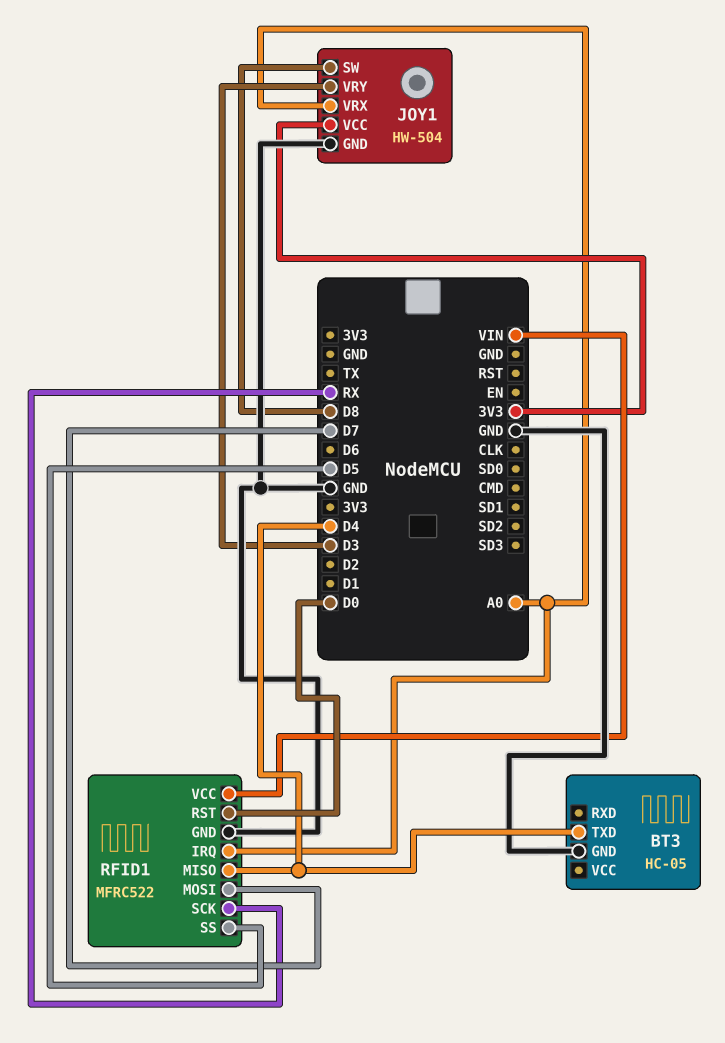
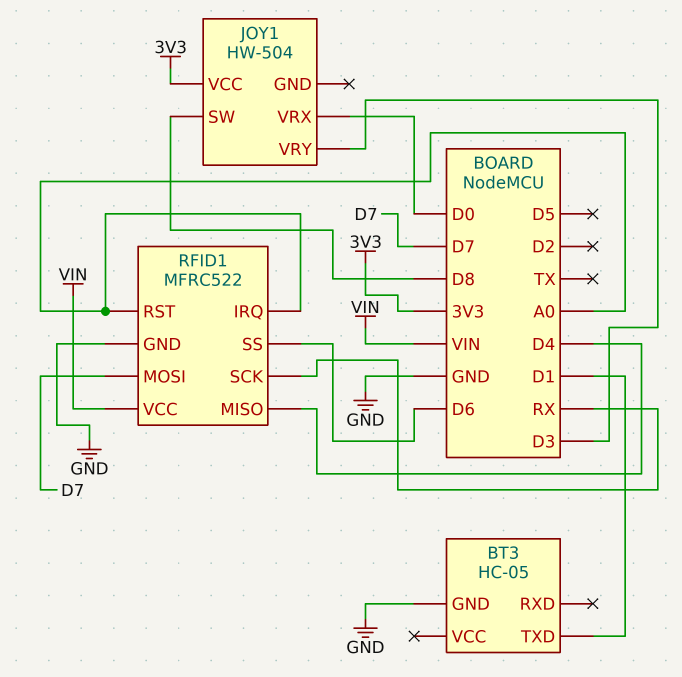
BT3 pin TXD: D4 -> D1
JOY1 pin GND: GND -> none
JOY1 pin VRX: A0 -> D0
RFID1 pin RST: D0 -> A0
RFID1 pin SS: D5 -> D6

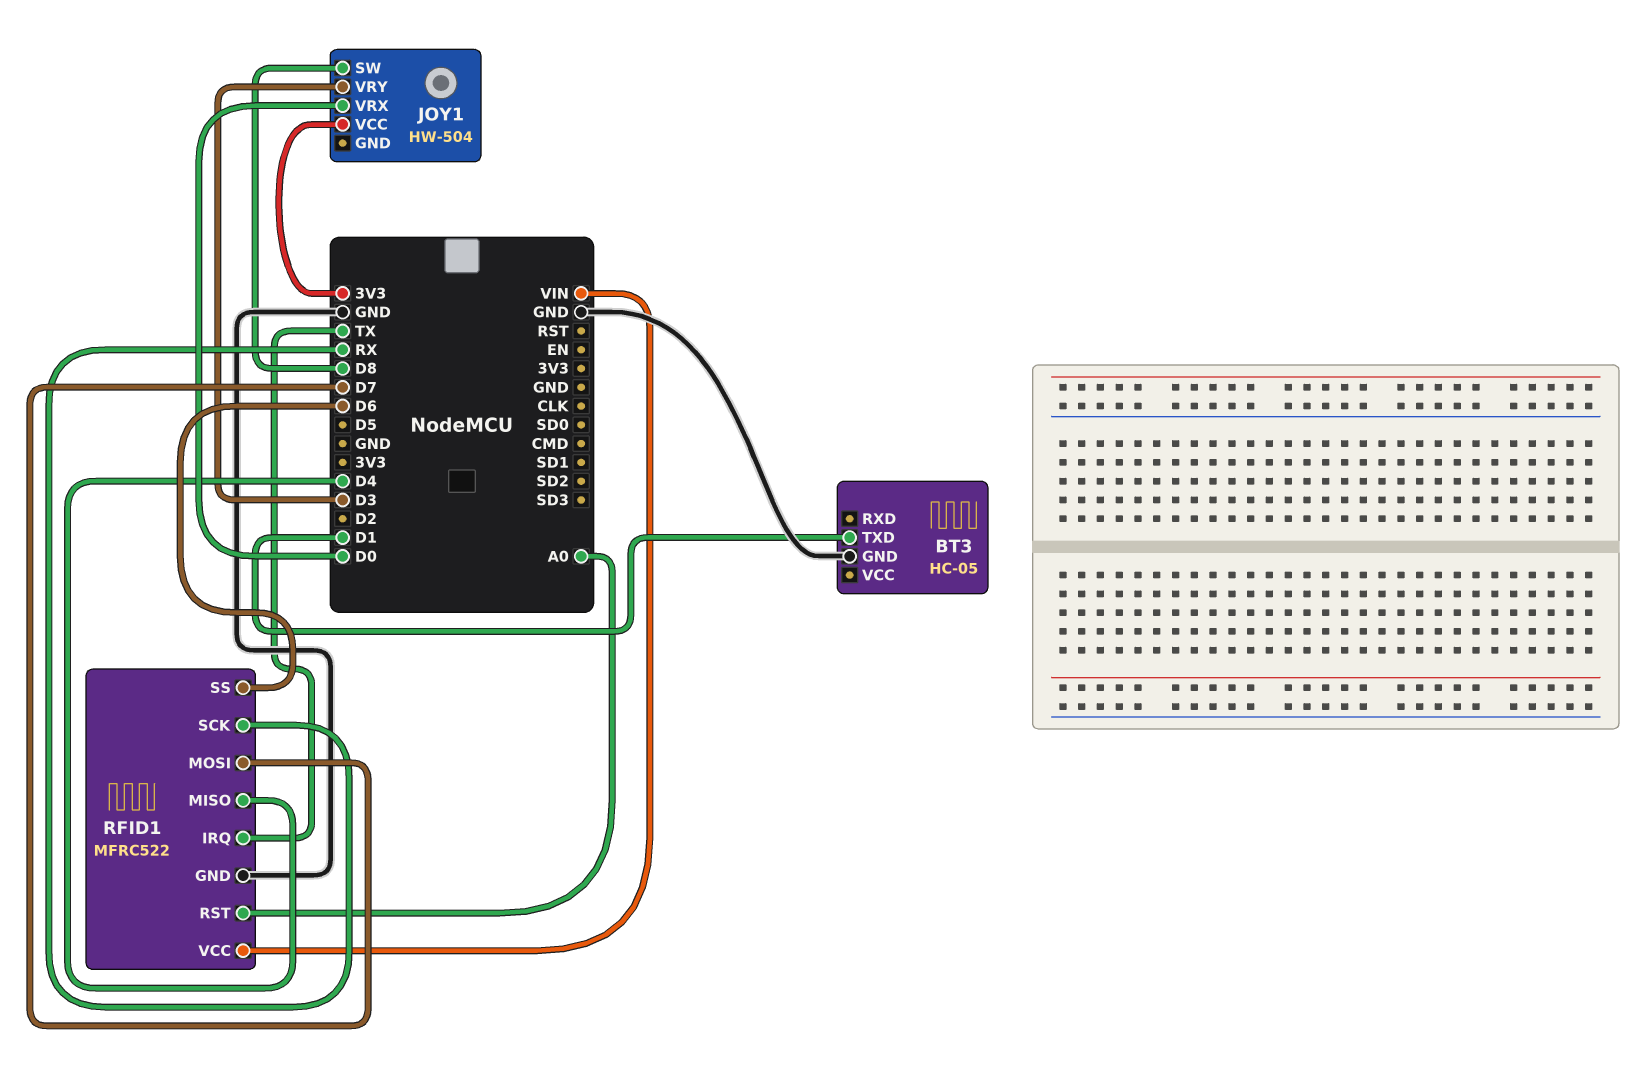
RFID1 pin IRQ: A0 -> TX

